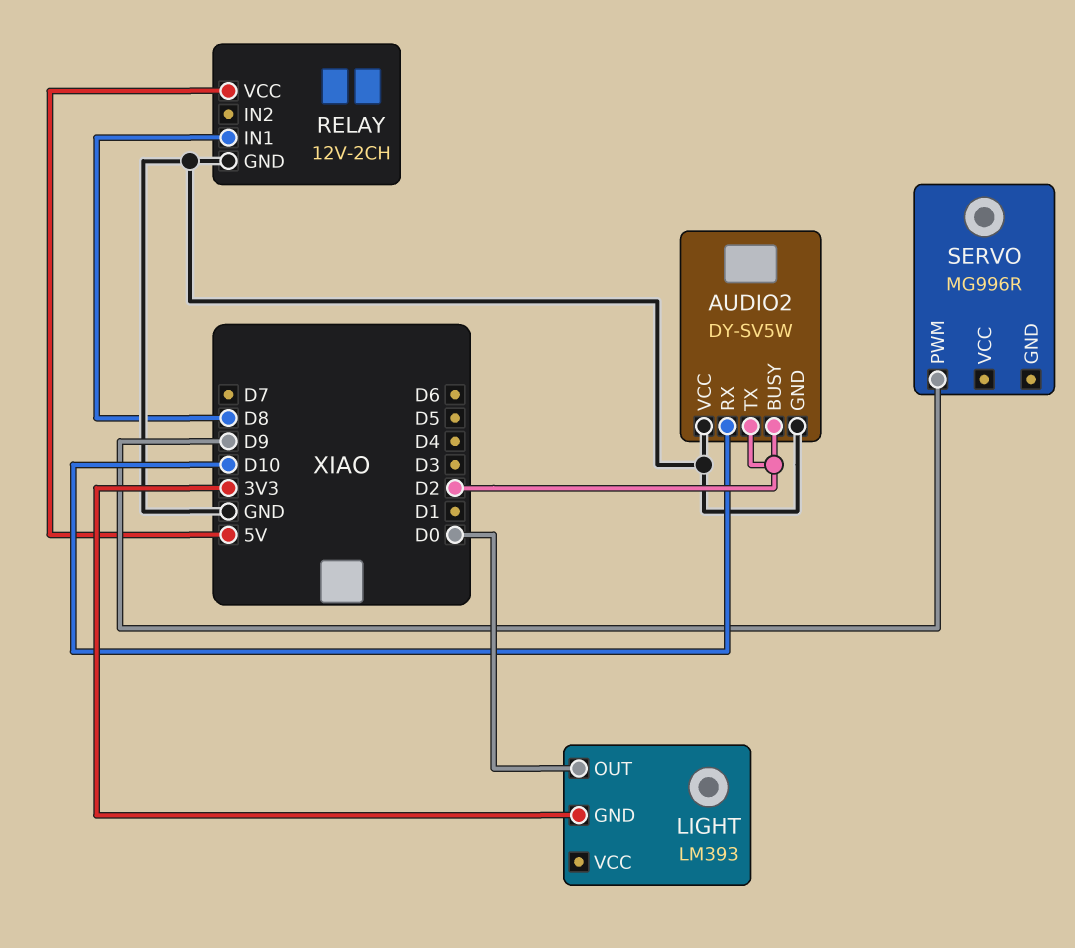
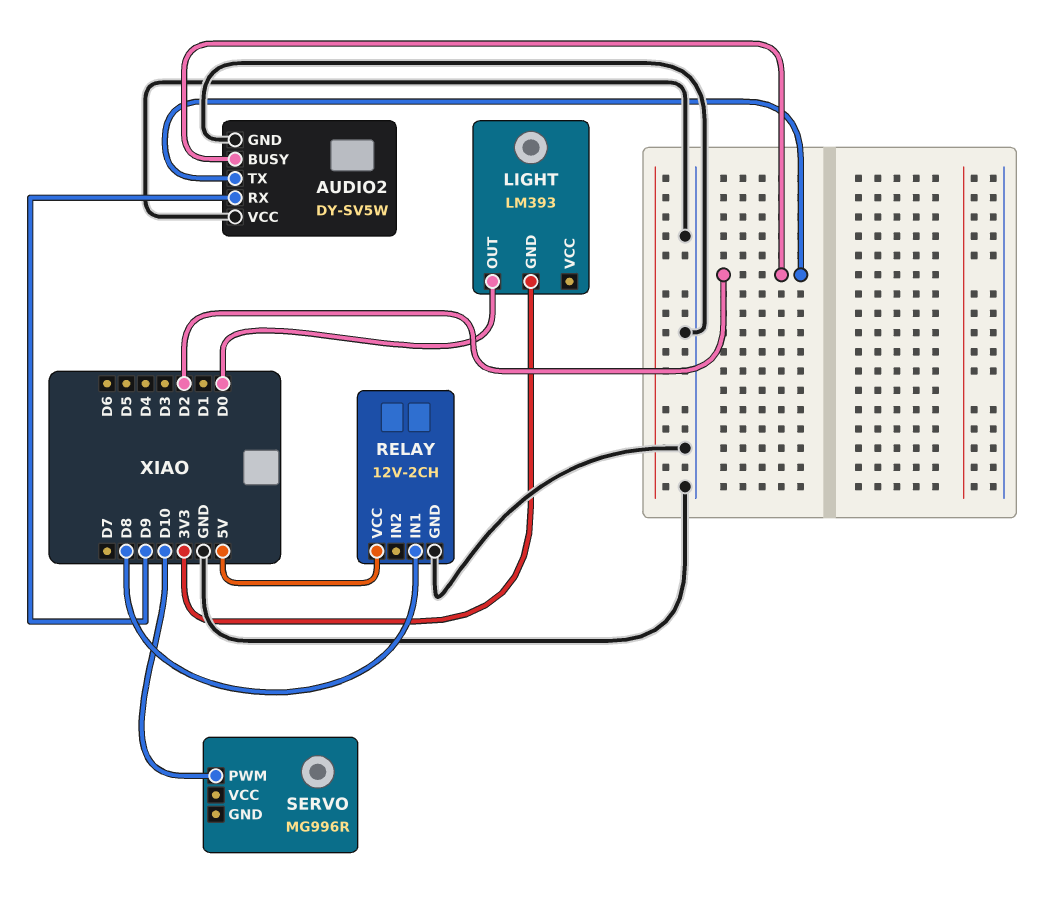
AUDIO2 pin RX: D10 -> D9
SERVO pin PWM: D9 -> D10

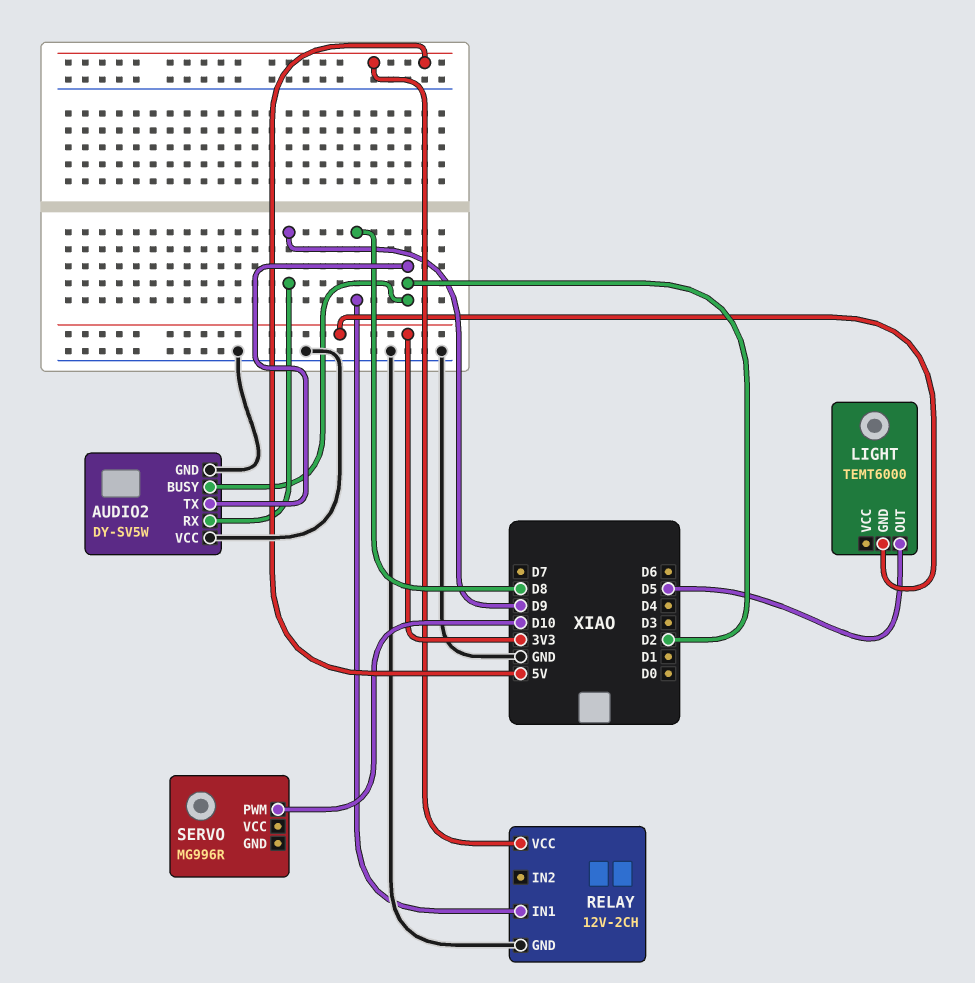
LIGHT: LM393 -> TEMT6000
LIGHT pin OUT: D0 -> D5

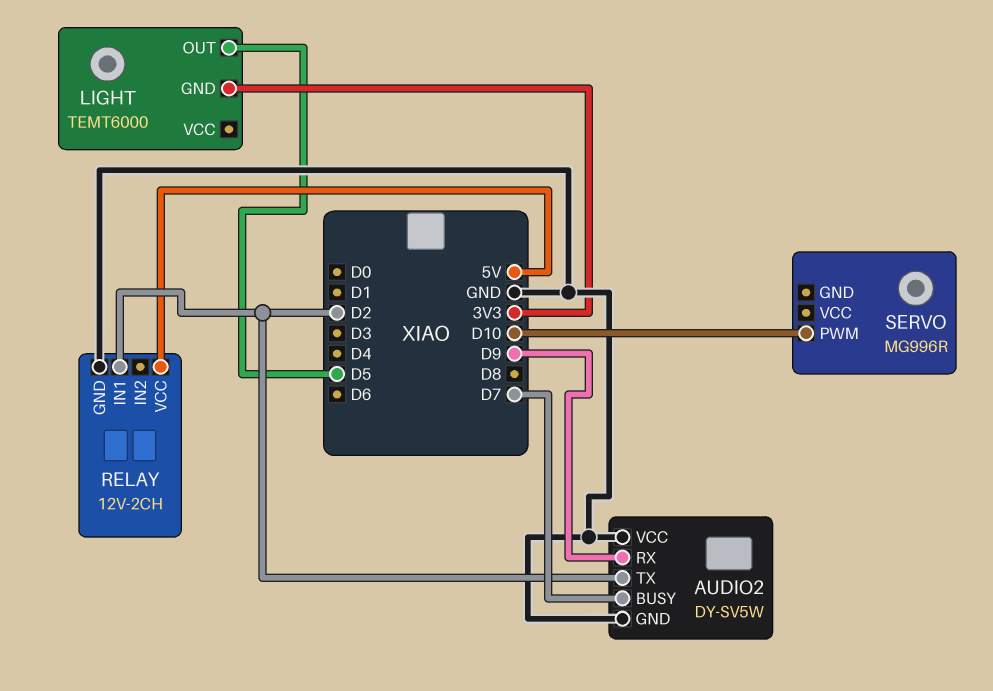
AUDIO2 pin BUSY: D2 -> D7
RELAY pin IN1: D8 -> D2

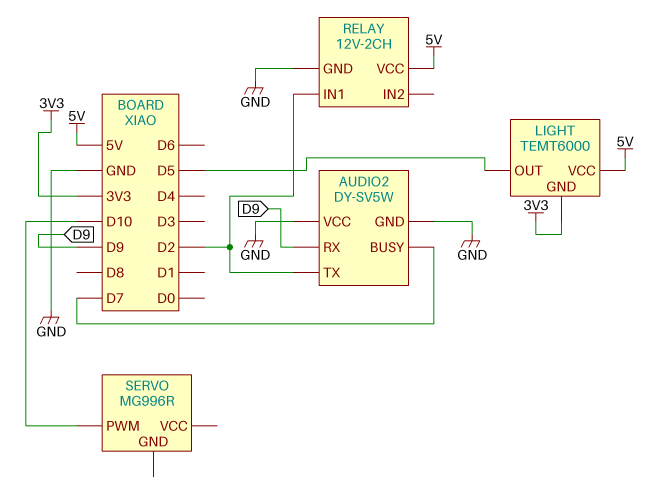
LIGHT pin VCC: none -> 5V

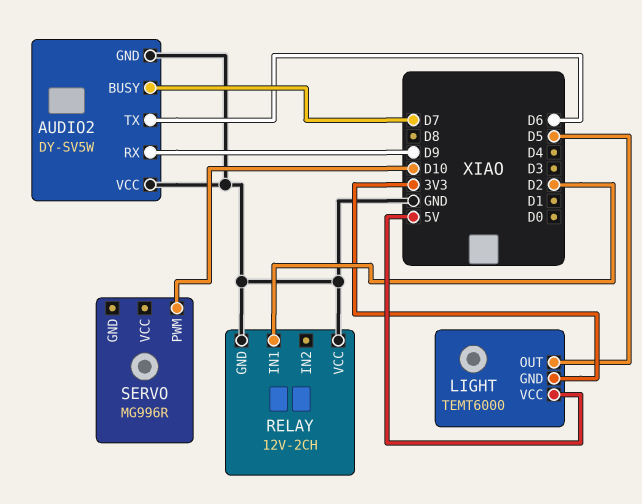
AUDIO2 pin TX: D2 -> D6
RELAY pin VCC: 5V -> GND

